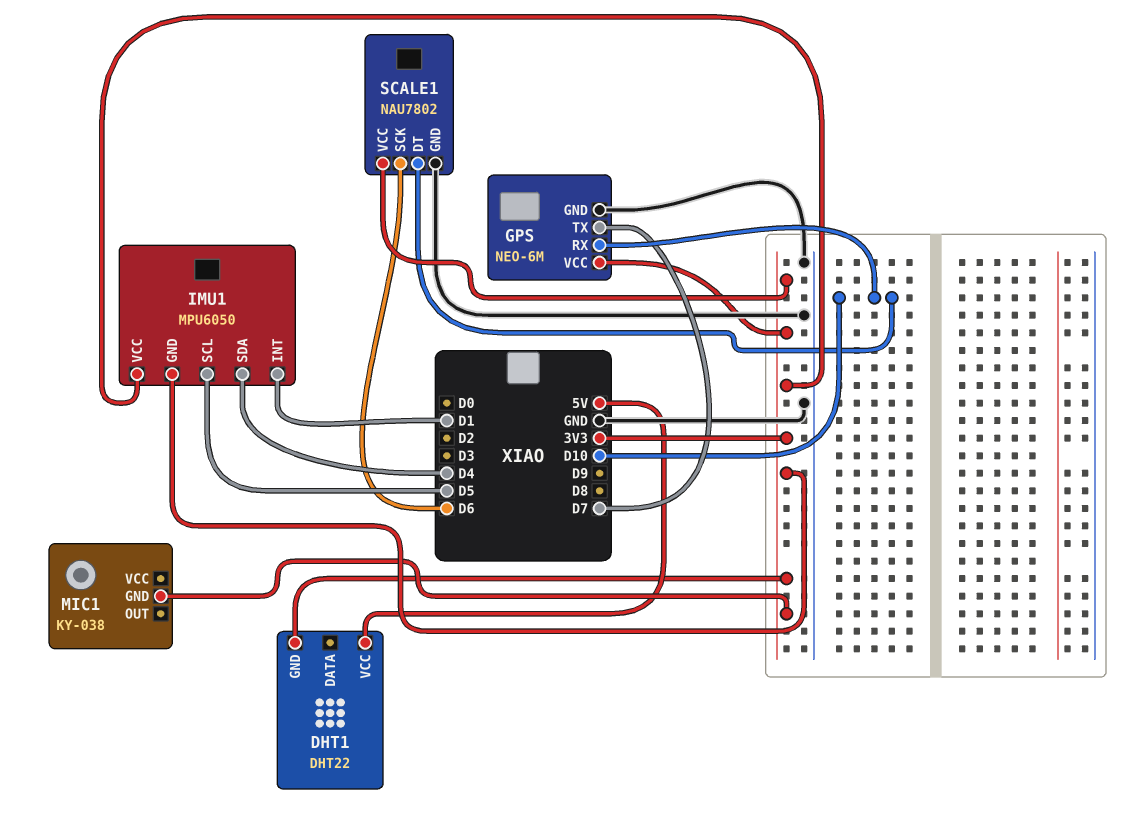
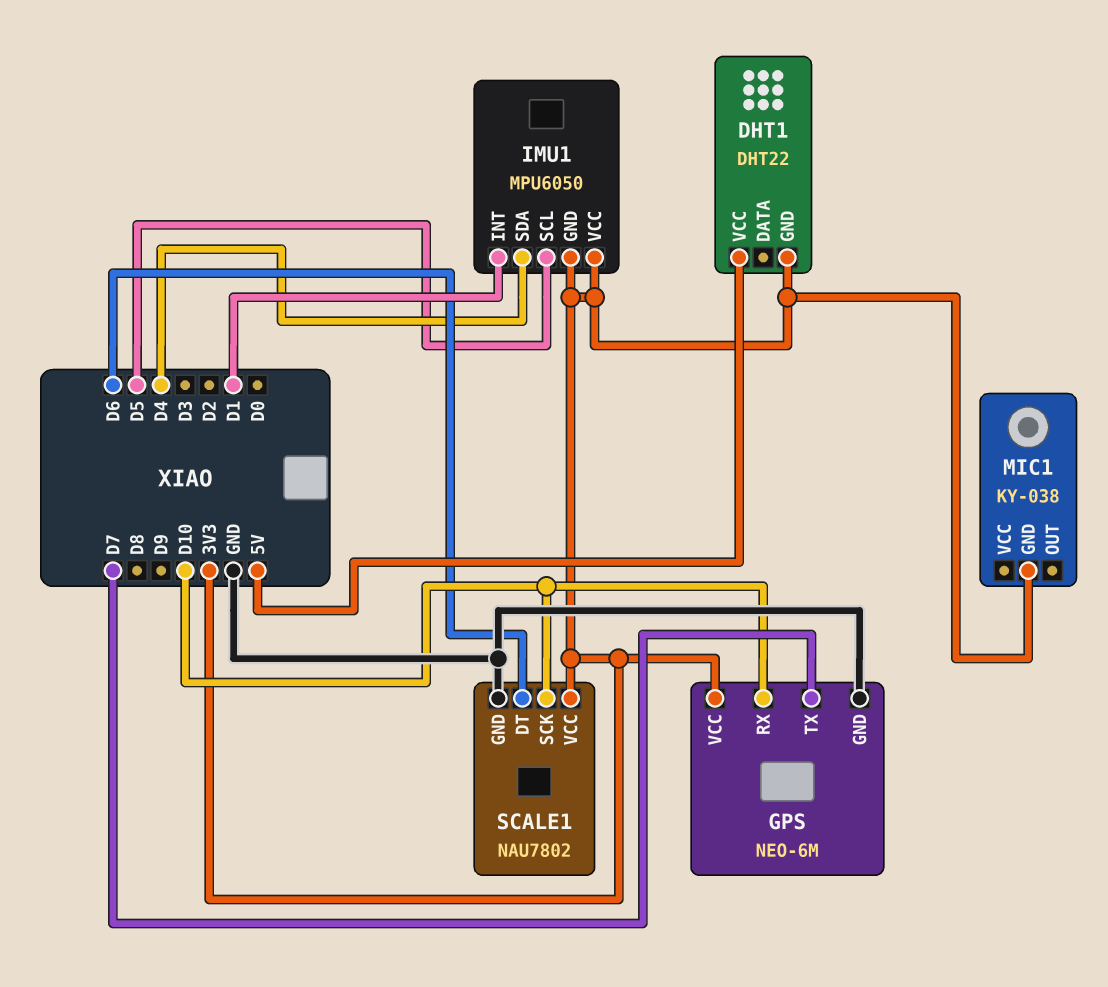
SCALE1 pin DT: D10 -> D6
SCALE1 pin SCK: D6 -> D10

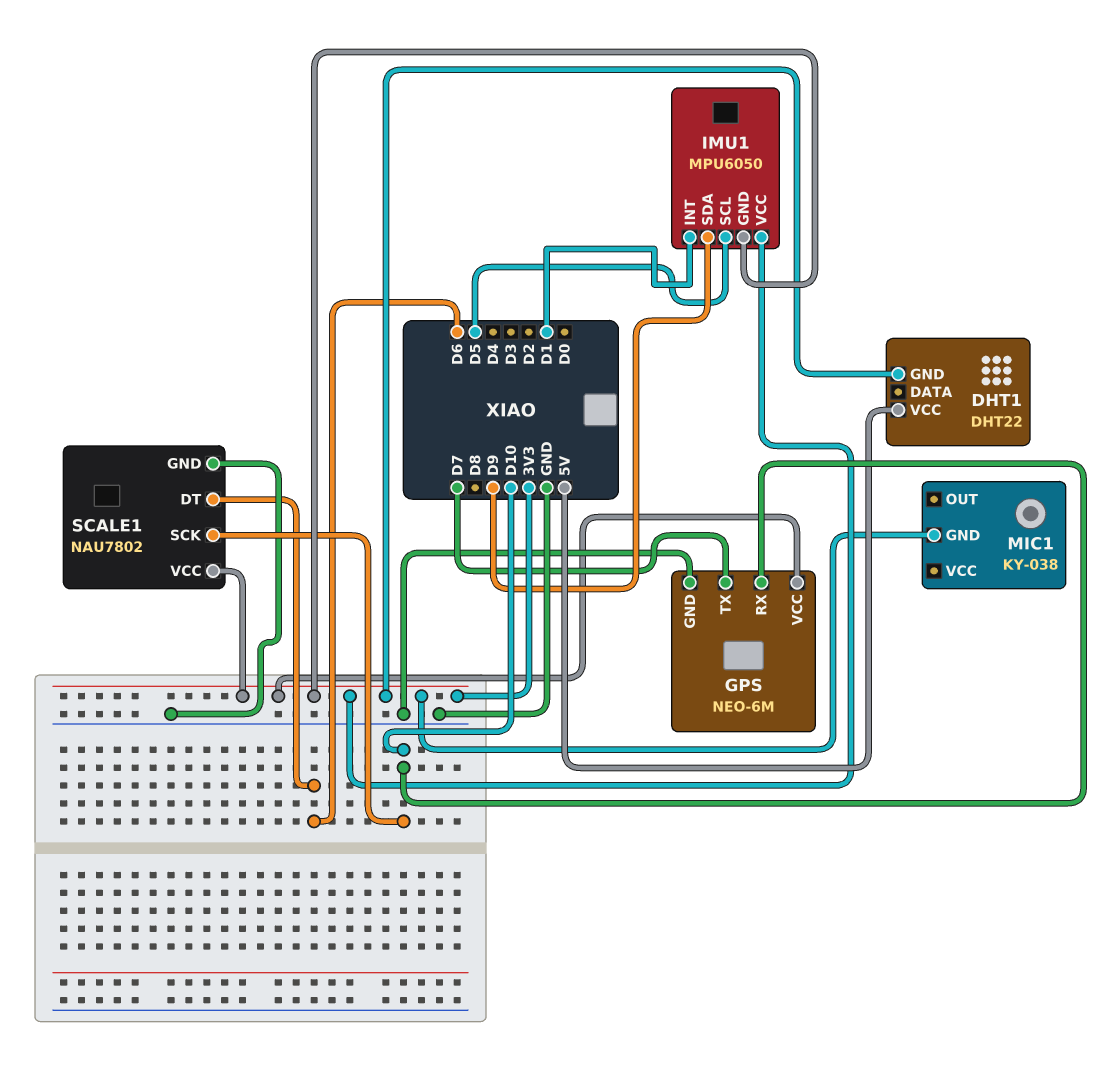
IMU1 pin SDA: D4 -> D9

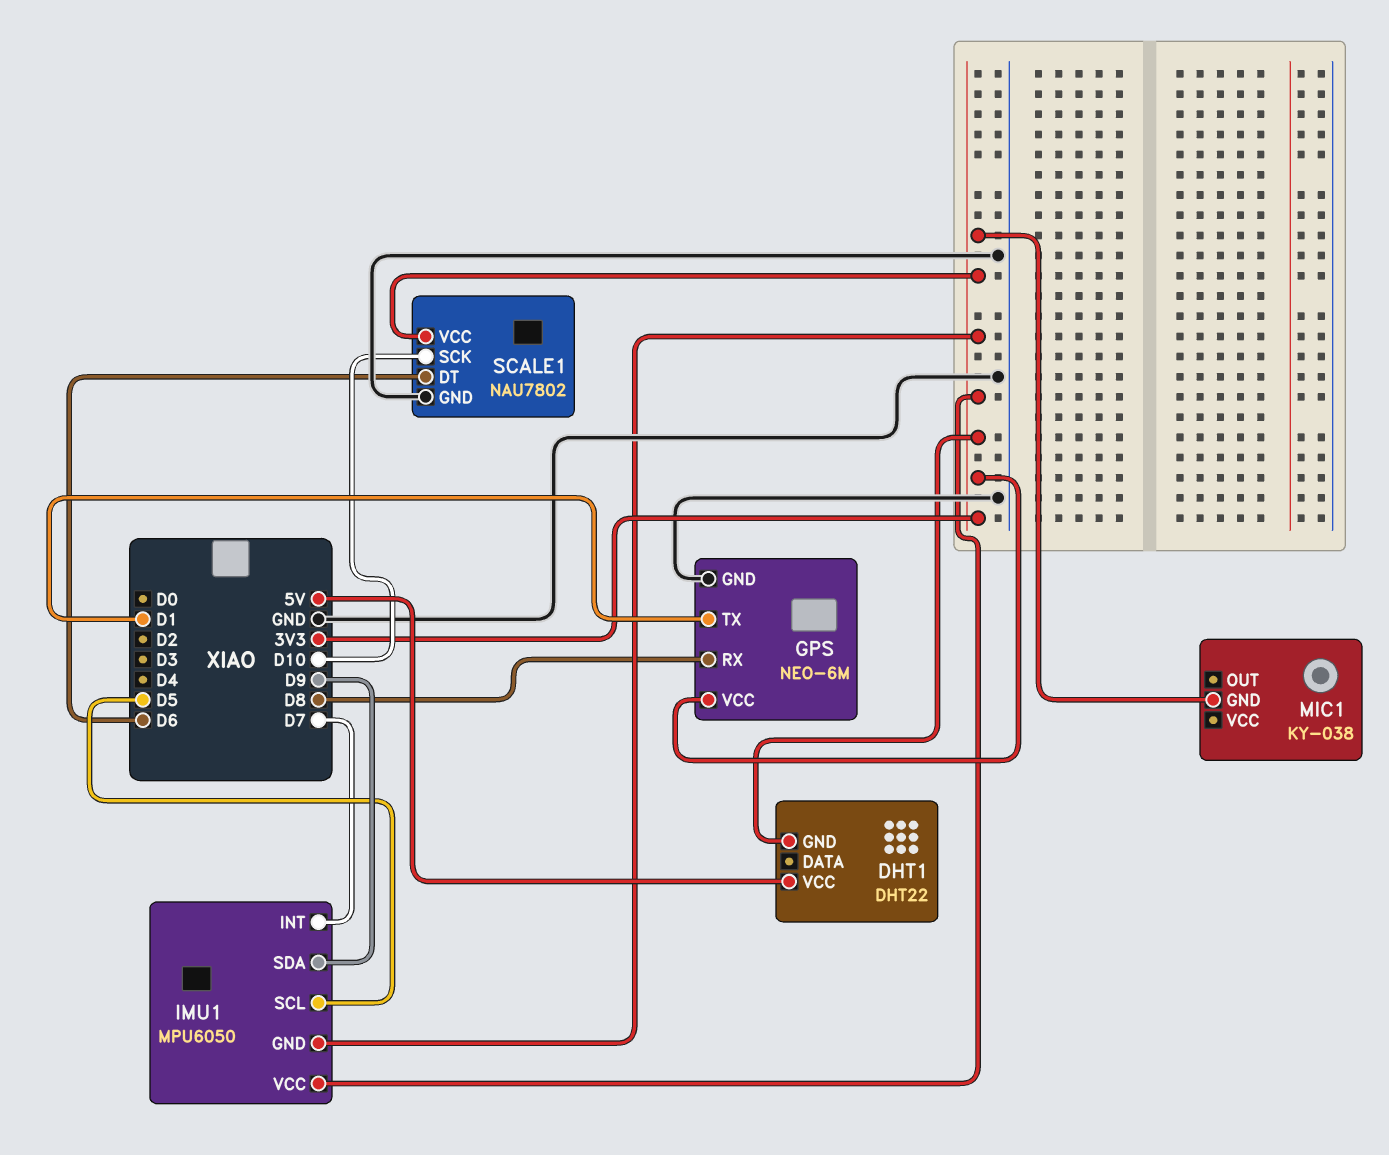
GPS pin RX: D10 -> D8
GPS pin TX: D7 -> D1
IMU1 pin INT: D1 -> D7

